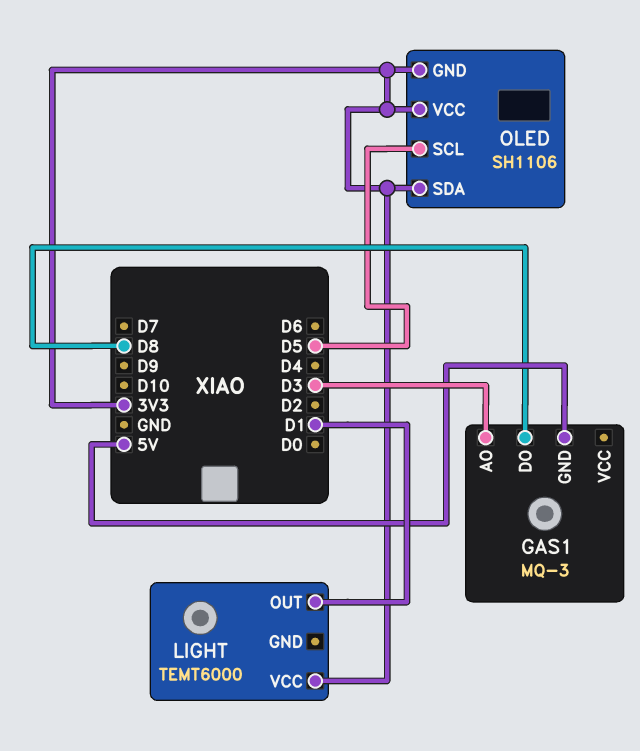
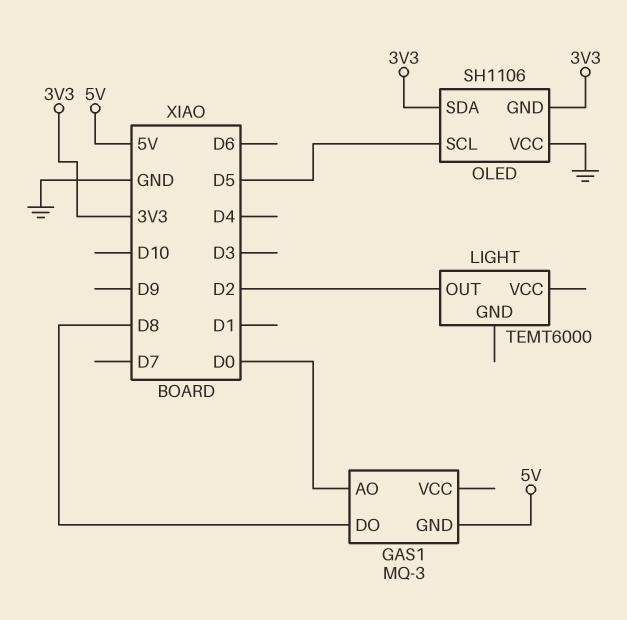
GAS1 pin AO: D3 -> D0
LIGHT pin OUT: D1 -> D2
LIGHT pin VCC: 3V3 -> none
OLED pin VCC: 3V3 -> GND

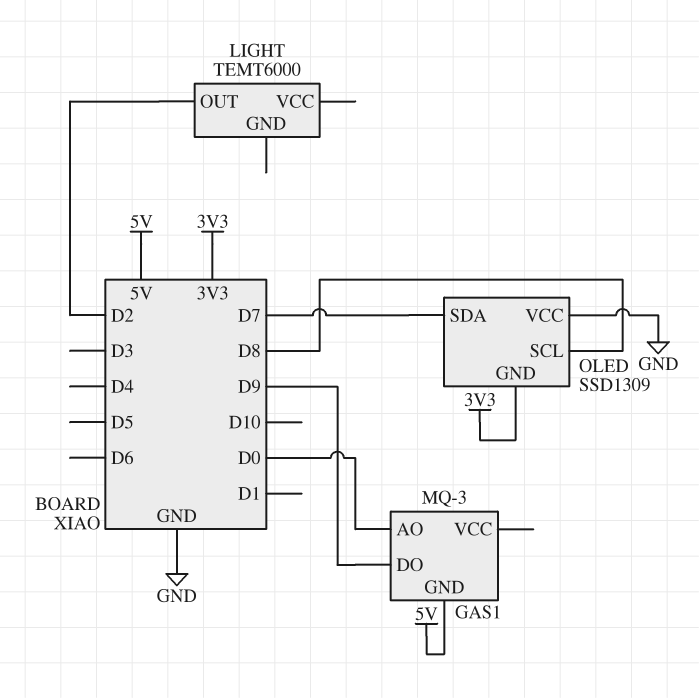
GAS1 pin DO: D8 -> D9
OLED: SH1106 -> SSD1309
OLED pin SCL: D5 -> D8
OLED pin SDA: 3V3 -> D7

